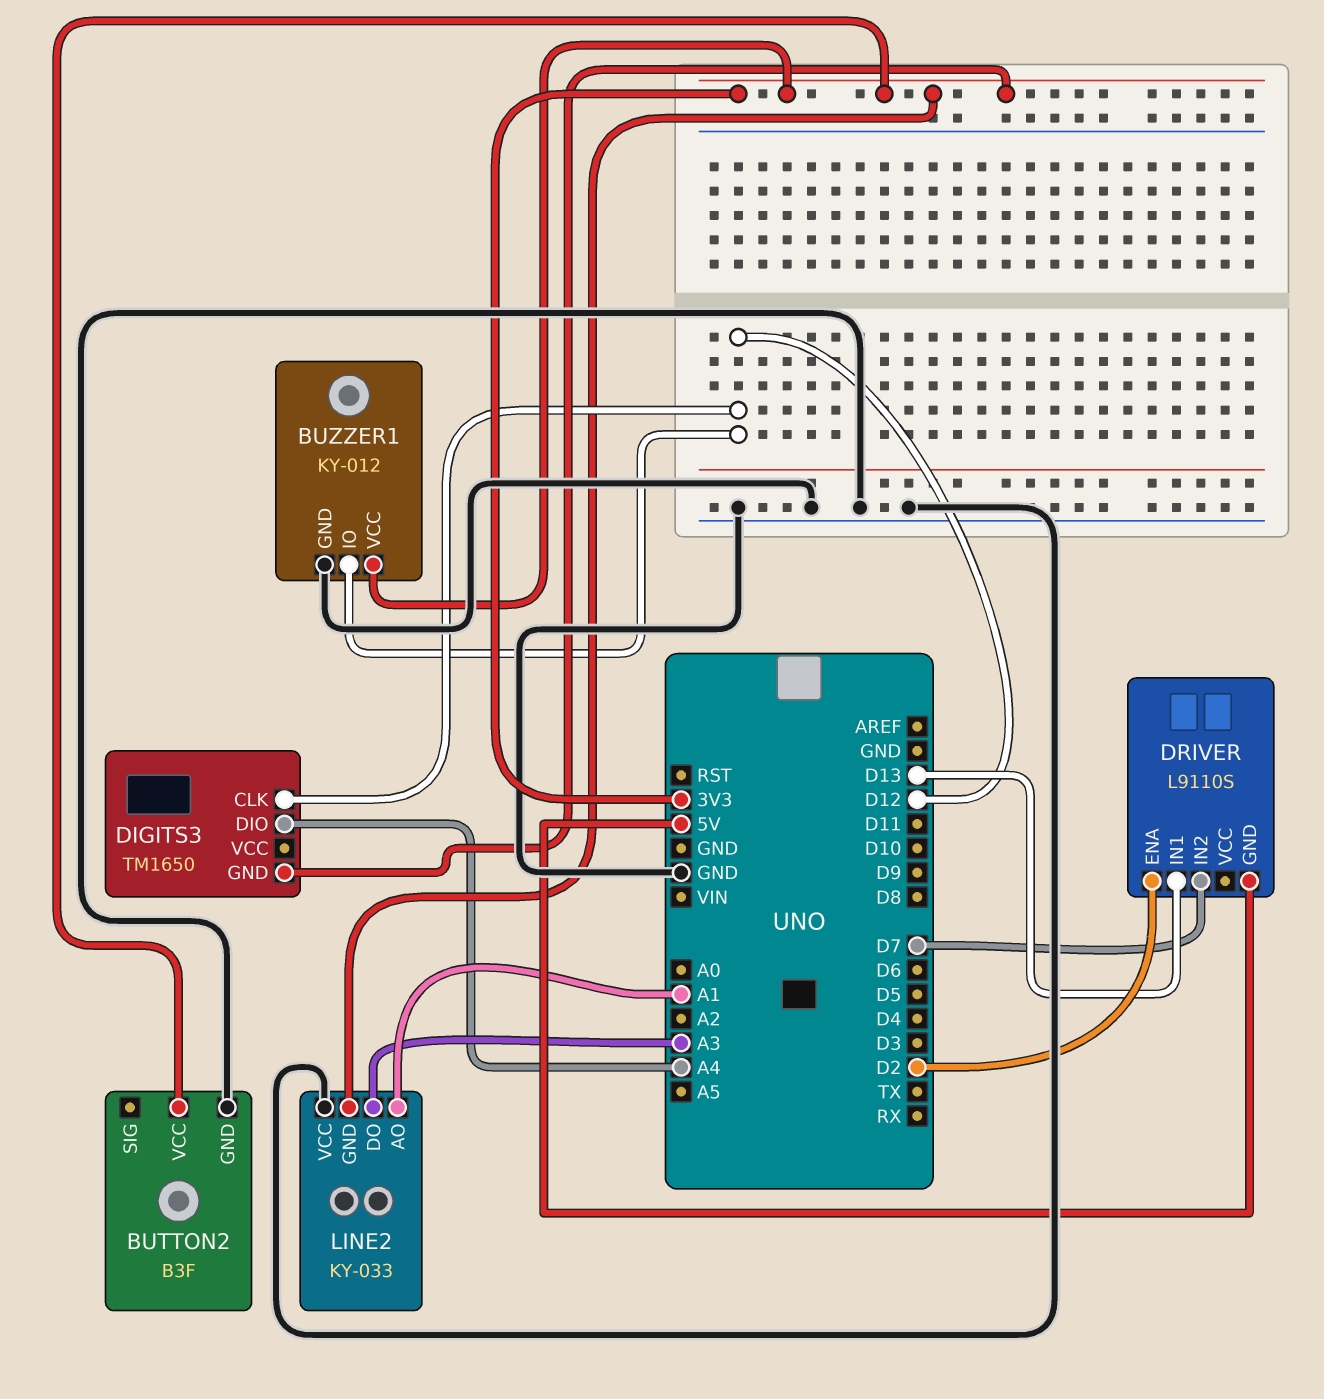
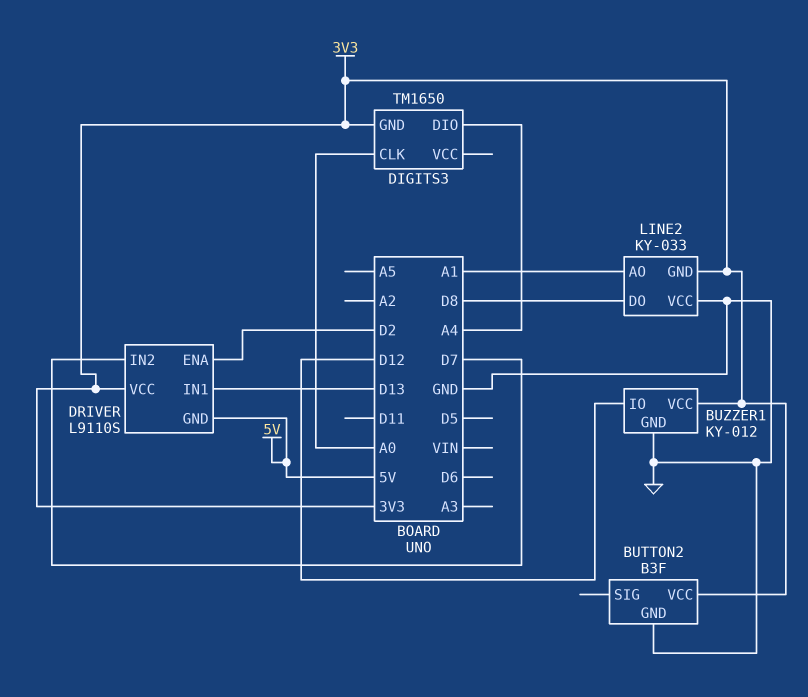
DIGITS3 pin CLK: D12 -> A0
DRIVER pin VCC: none -> 3V3
LINE2 pin DO: A3 -> D8

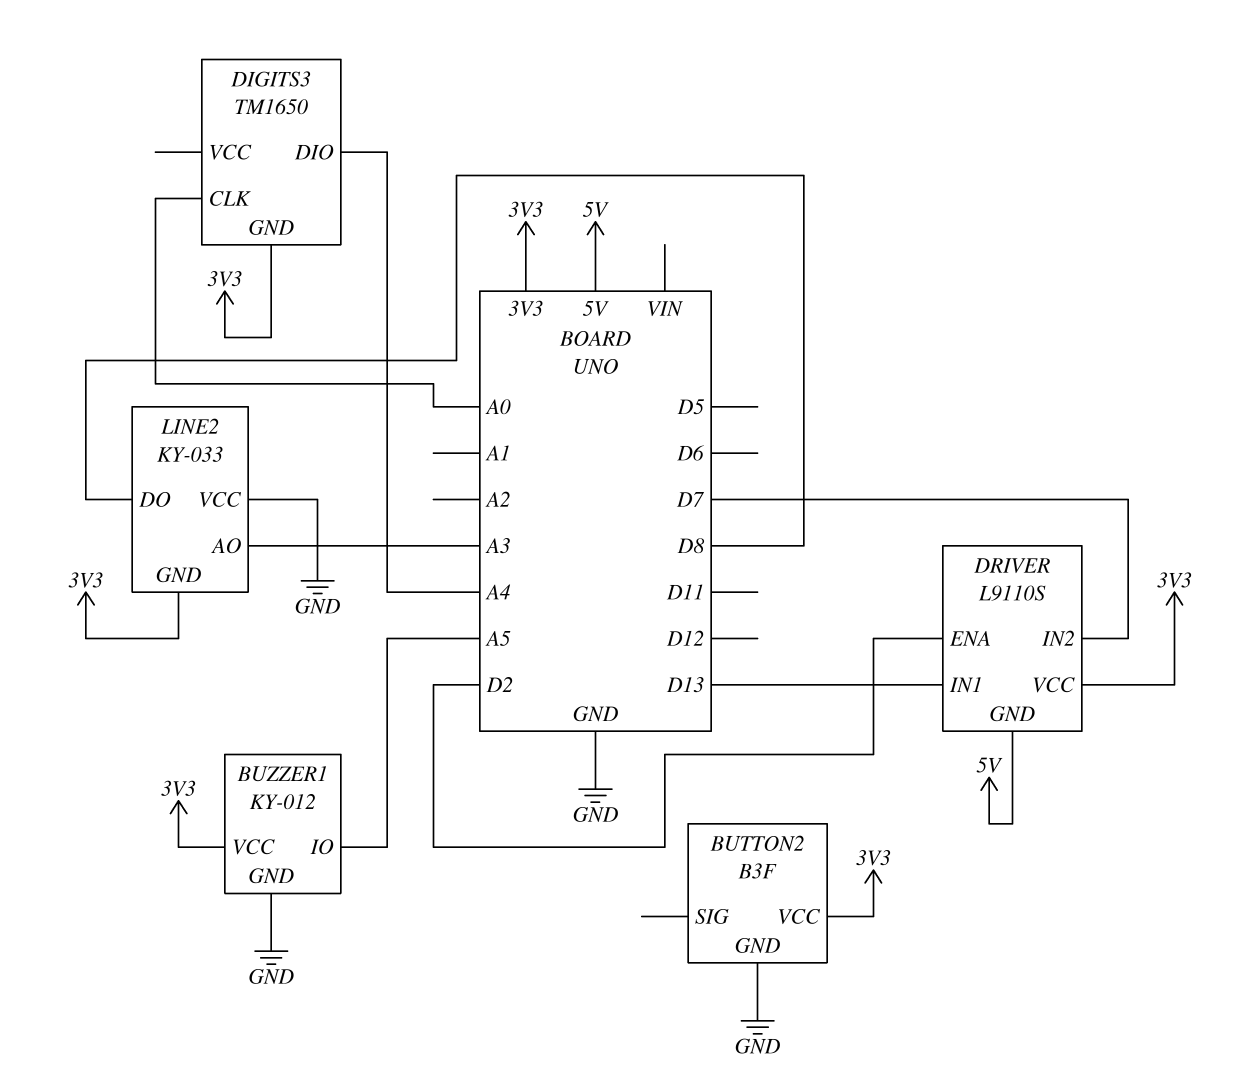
BUZZER1 pin IO: D12 -> A5
LINE2 pin AO: A1 -> A3

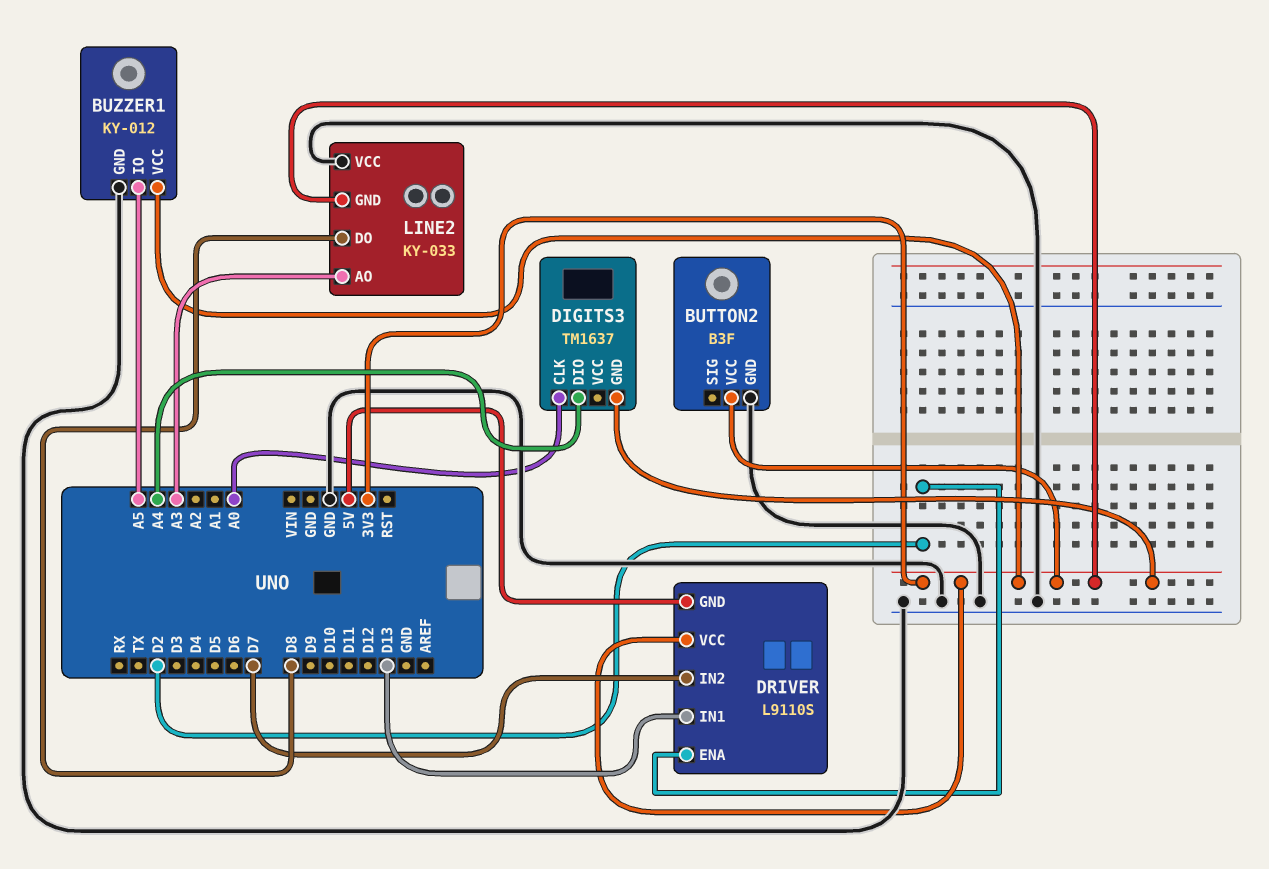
DIGITS3: TM1650 -> TM1637

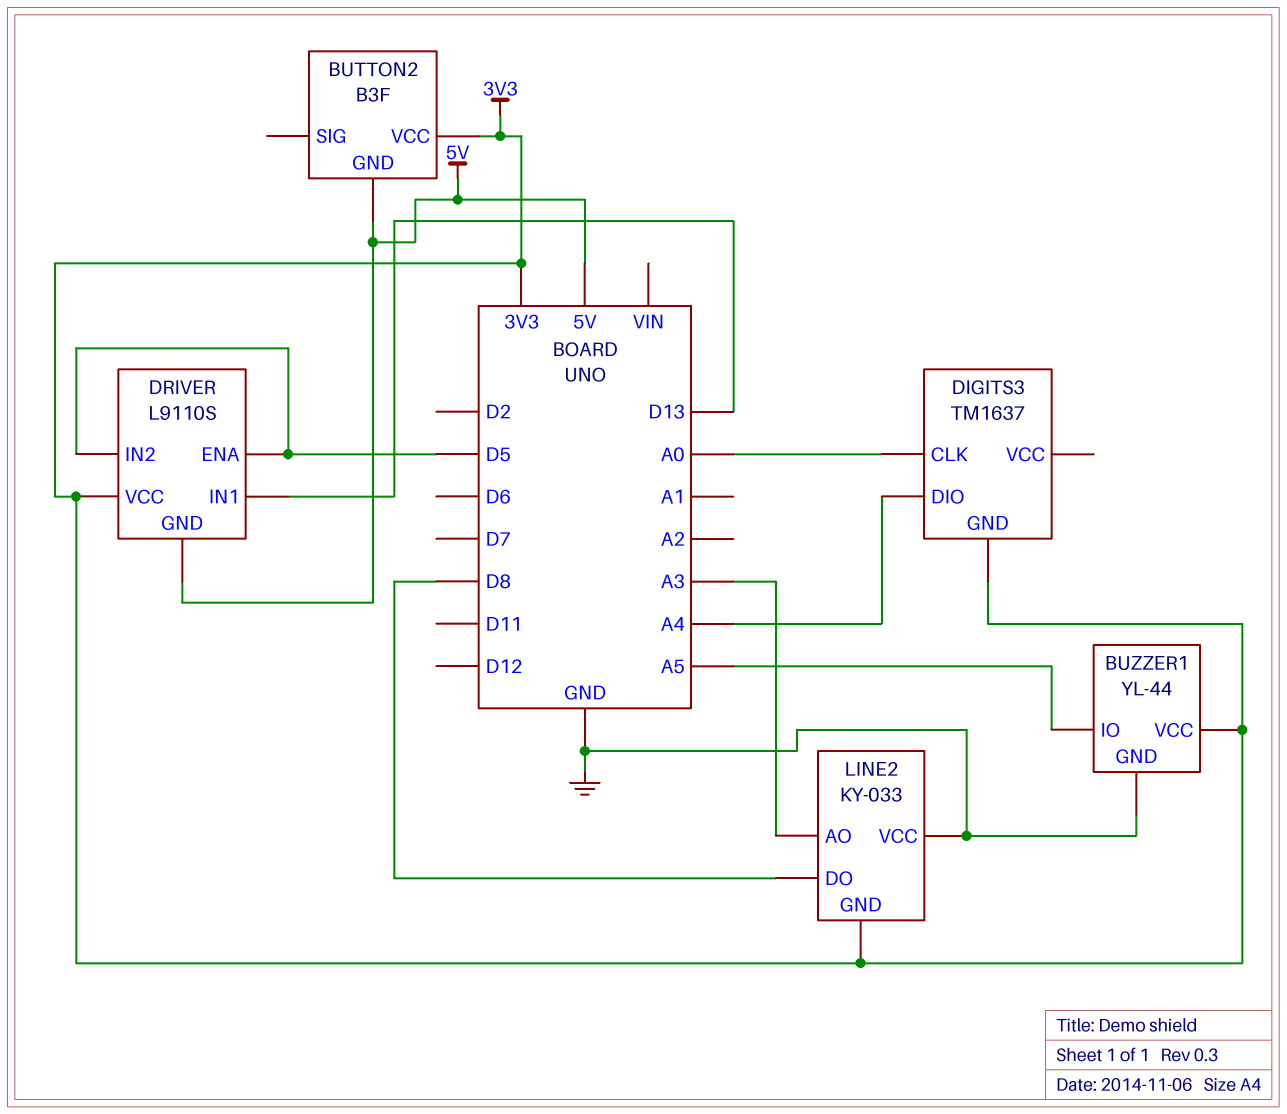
BUTTON2 pin GND: GND -> 5V
BUZZER1: KY-012 -> YL-44
DRIVER pin ENA: D2 -> D5
DRIVER pin IN2: D7 -> D5

